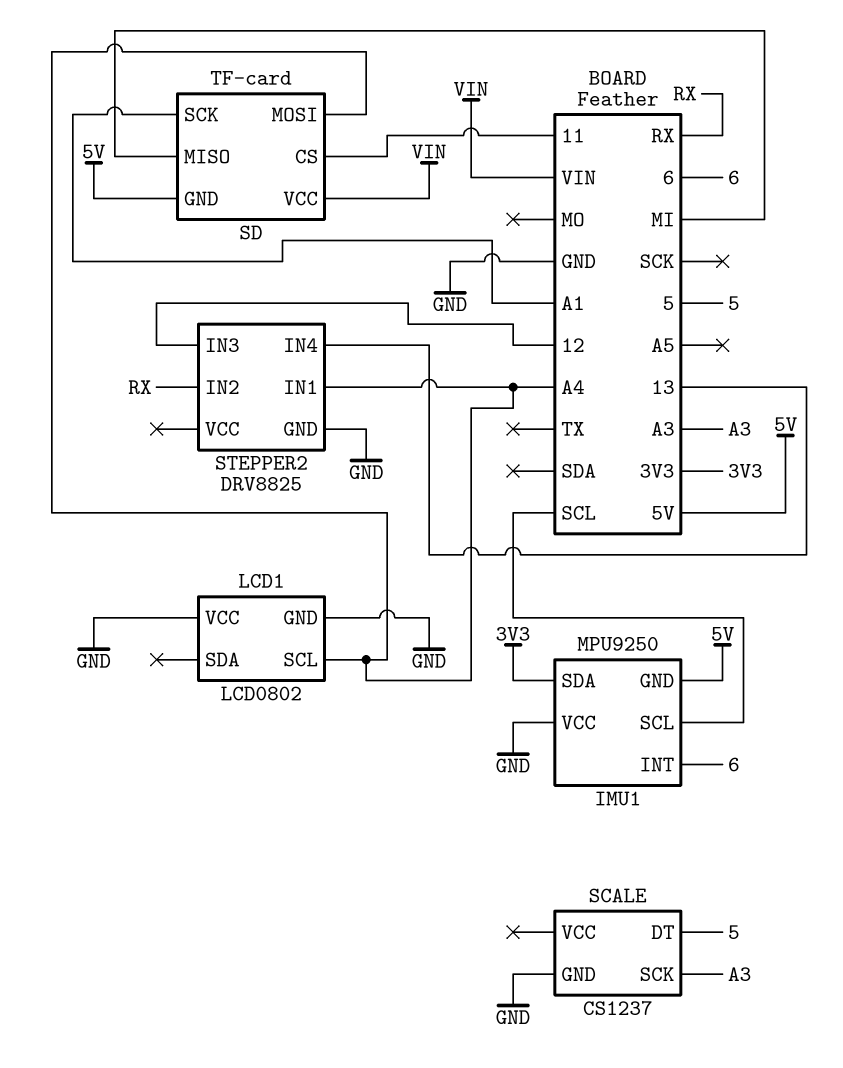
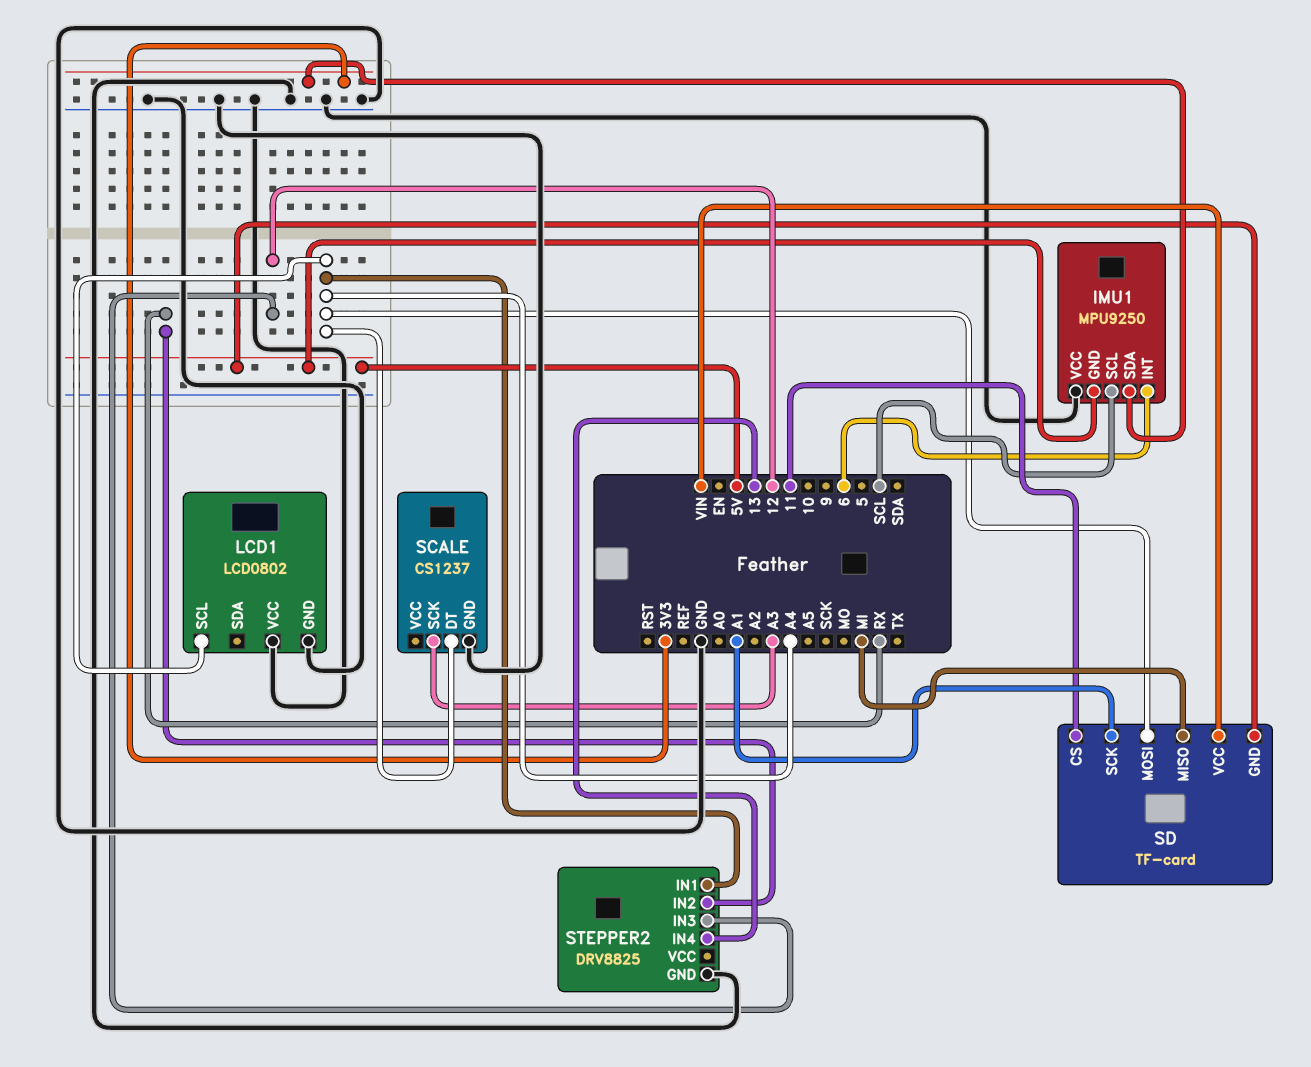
SCALE pin DT: 5 -> A4

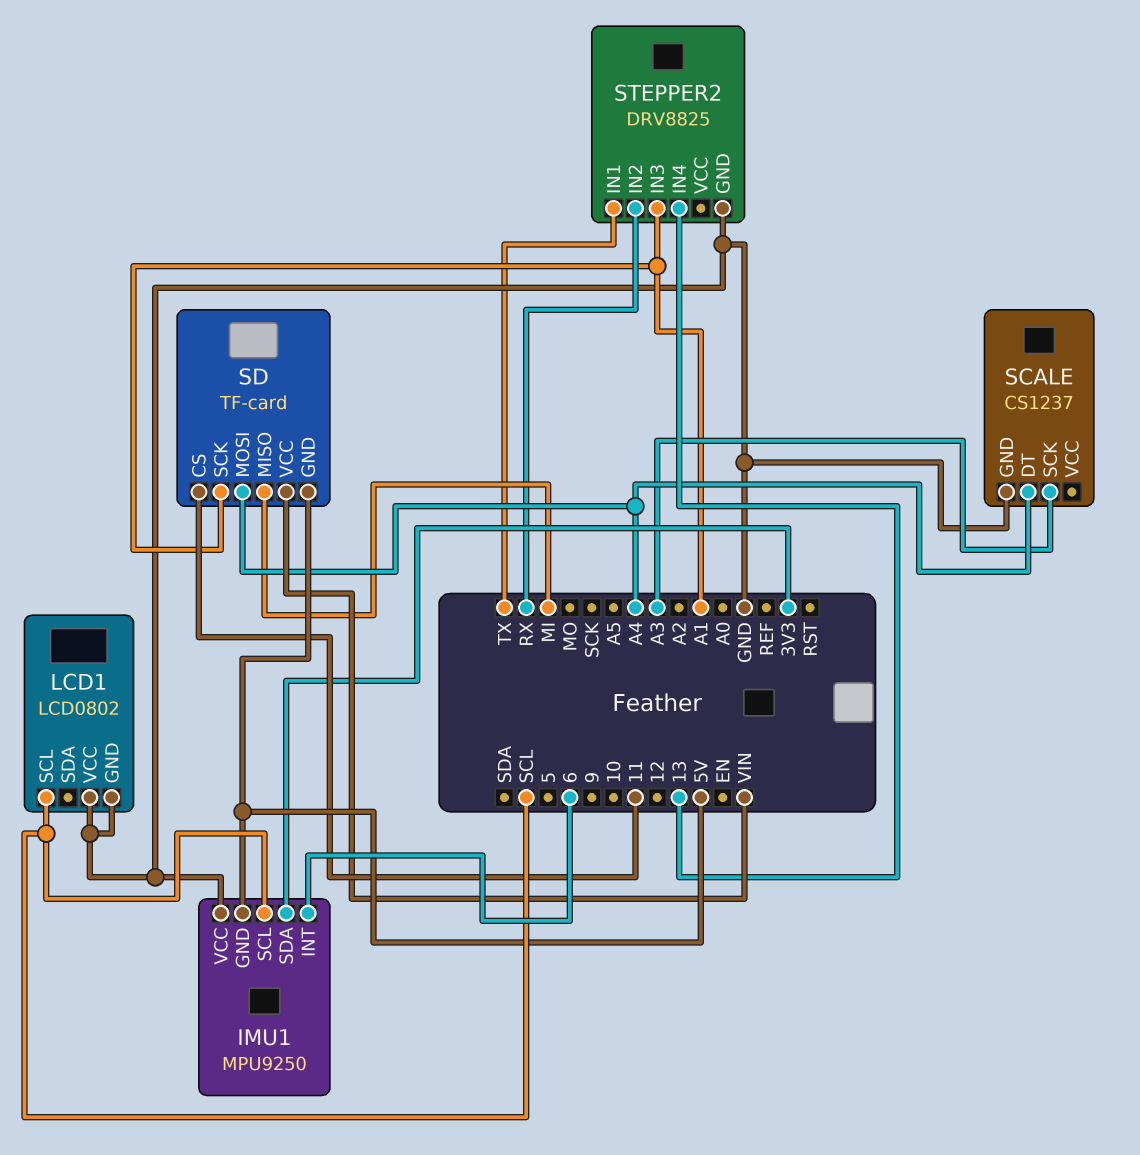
LCD1 pin SCL: A4 -> SCL
STEPPER2 pin IN1: A4 -> TX
STEPPER2 pin IN3: 12 -> A1

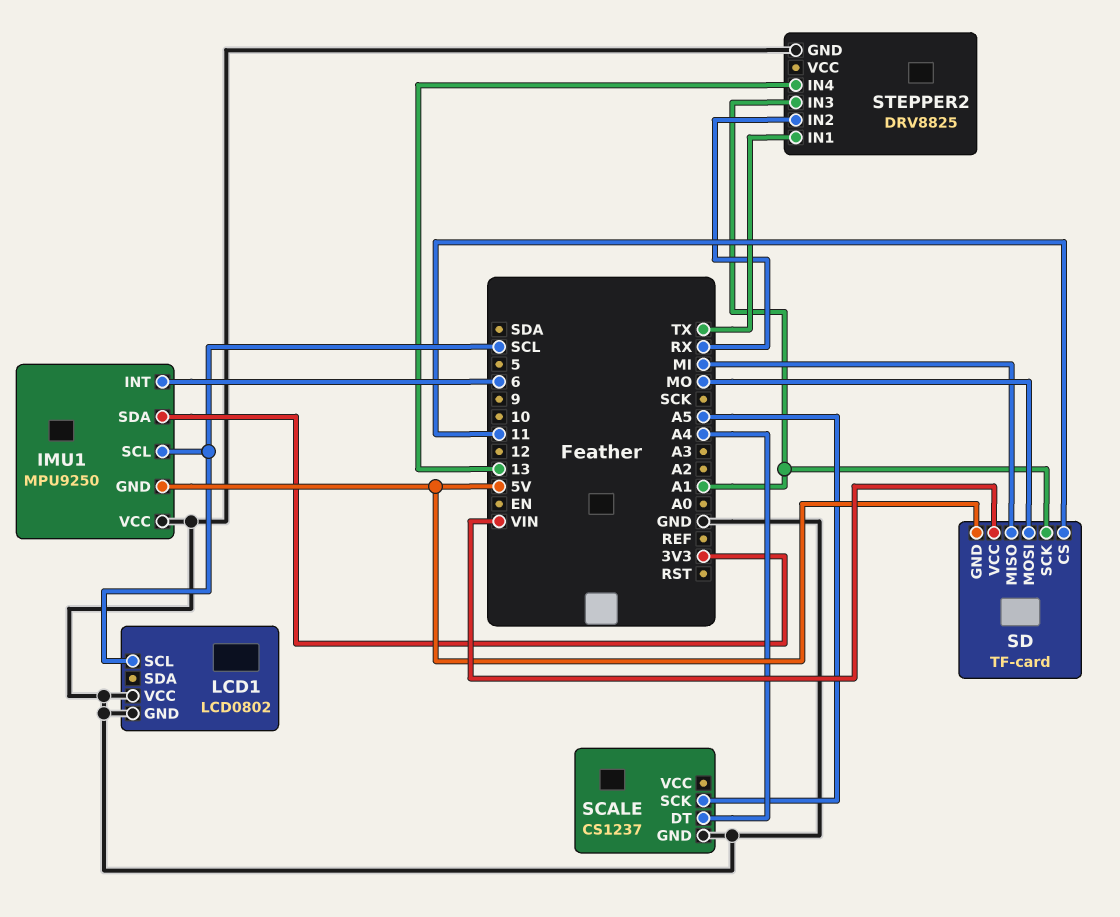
SCALE pin SCK: A3 -> A5
SD pin MOSI: A4 -> MO

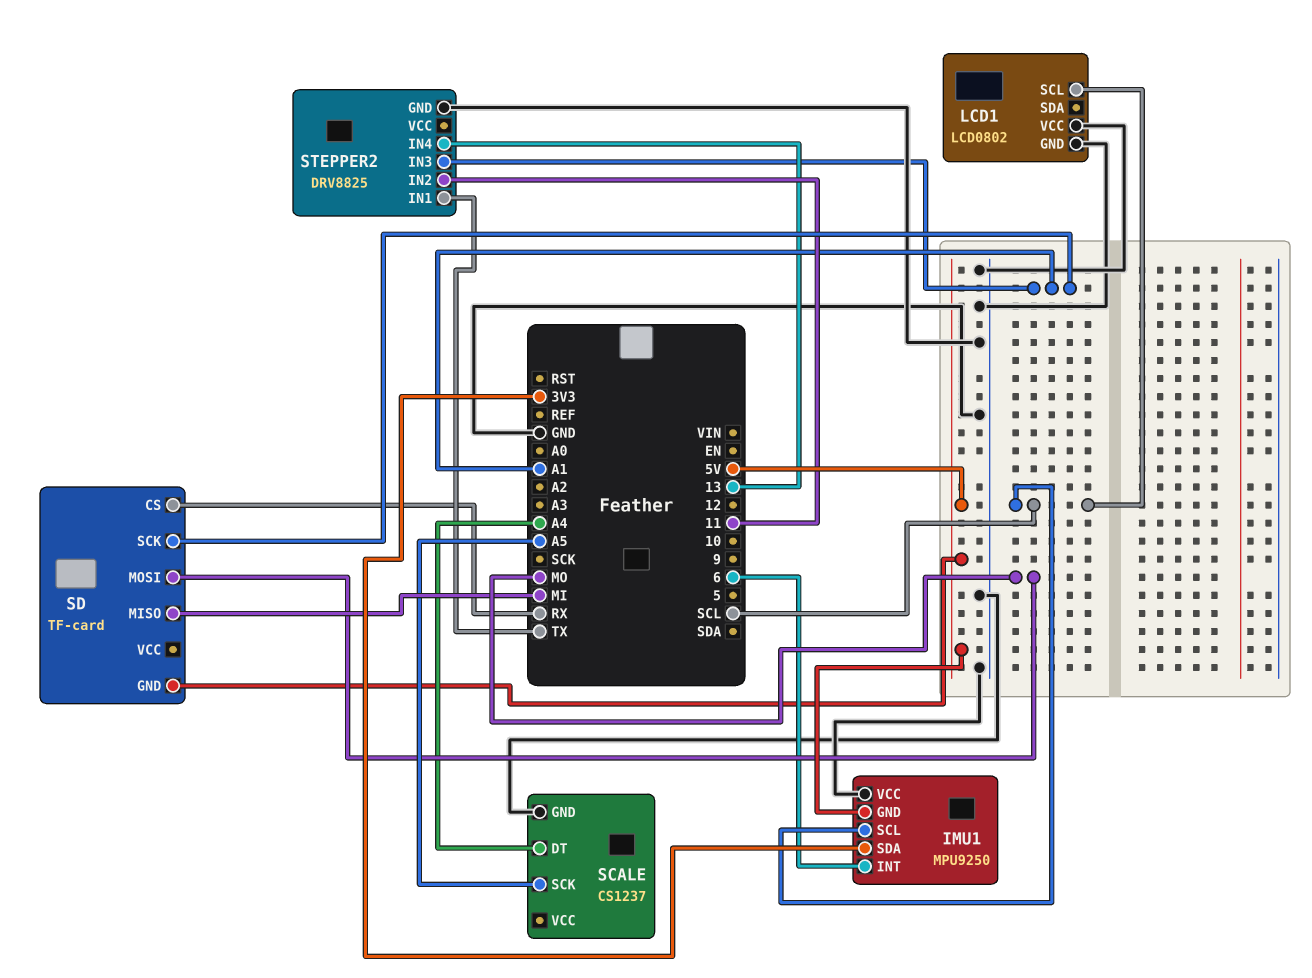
SD pin CS: 11 -> RX
SD pin VCC: VIN -> none
STEPPER2 pin IN2: RX -> 11

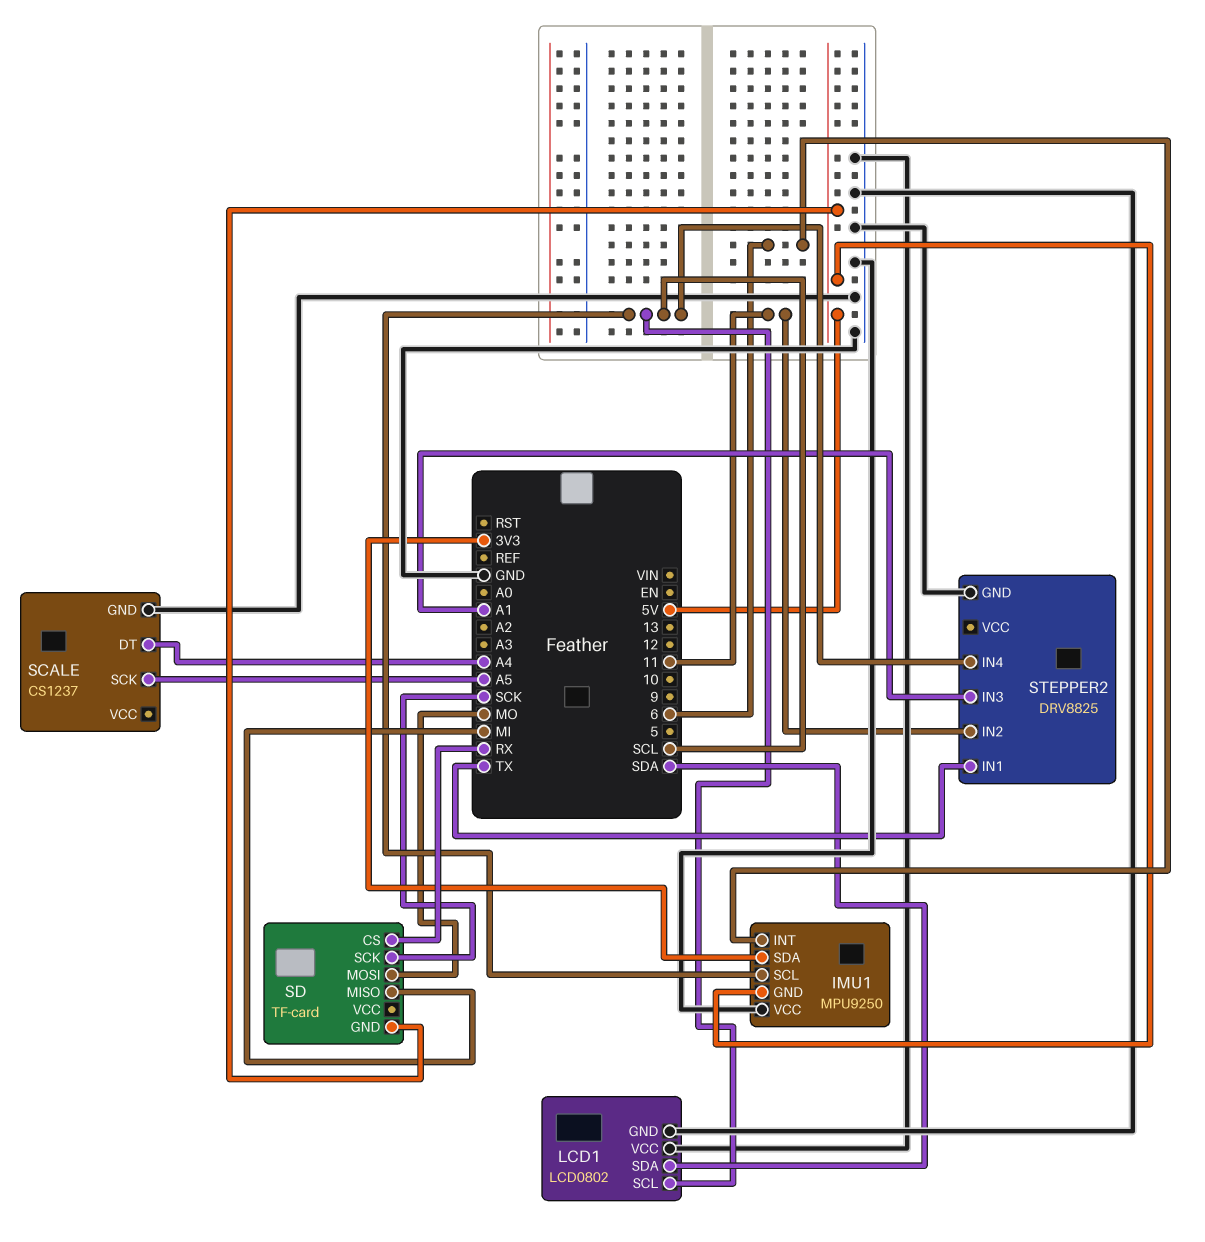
LCD1 pin SDA: none -> SDA
SD pin SCK: A1 -> SCK
STEPPER2 pin IN4: 13 -> SCL

